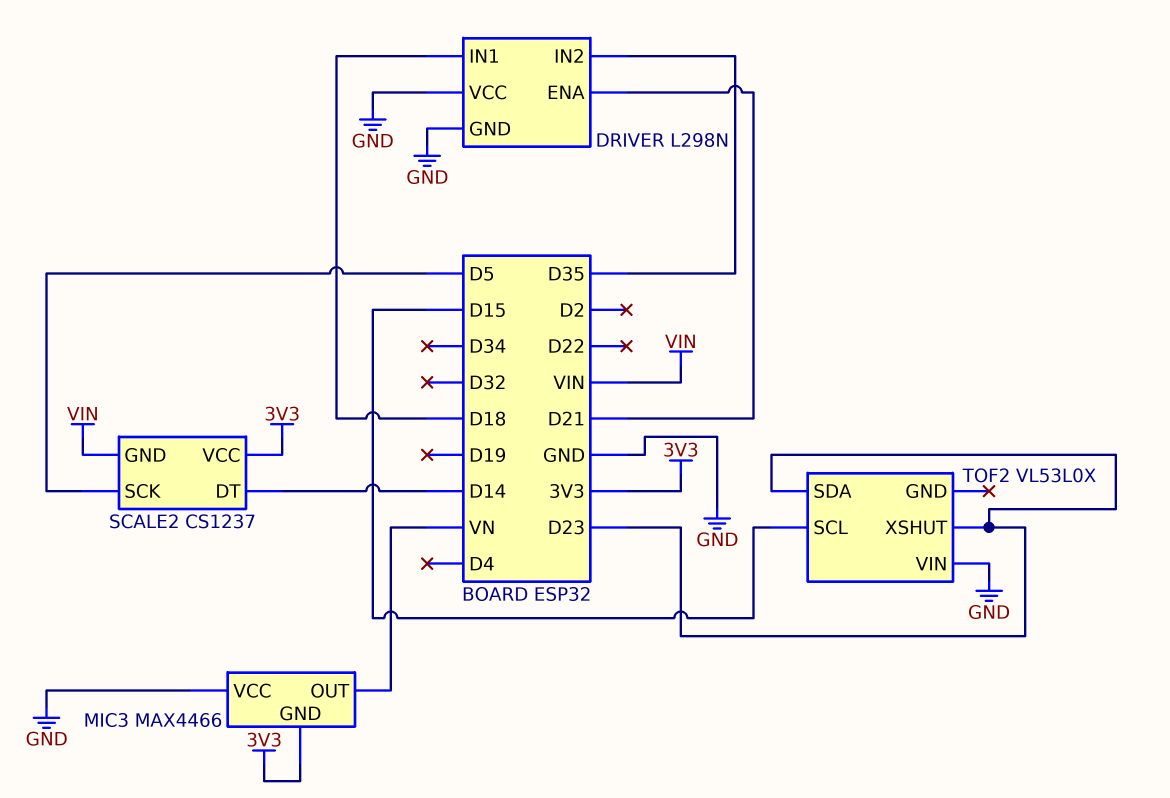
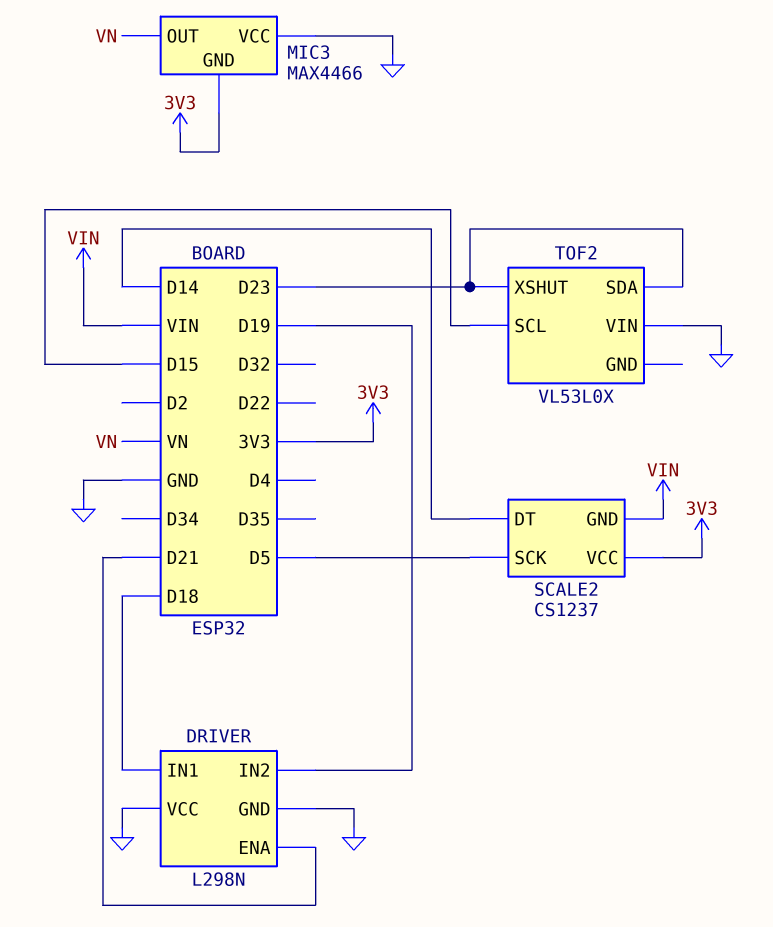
DRIVER pin IN2: D35 -> D19

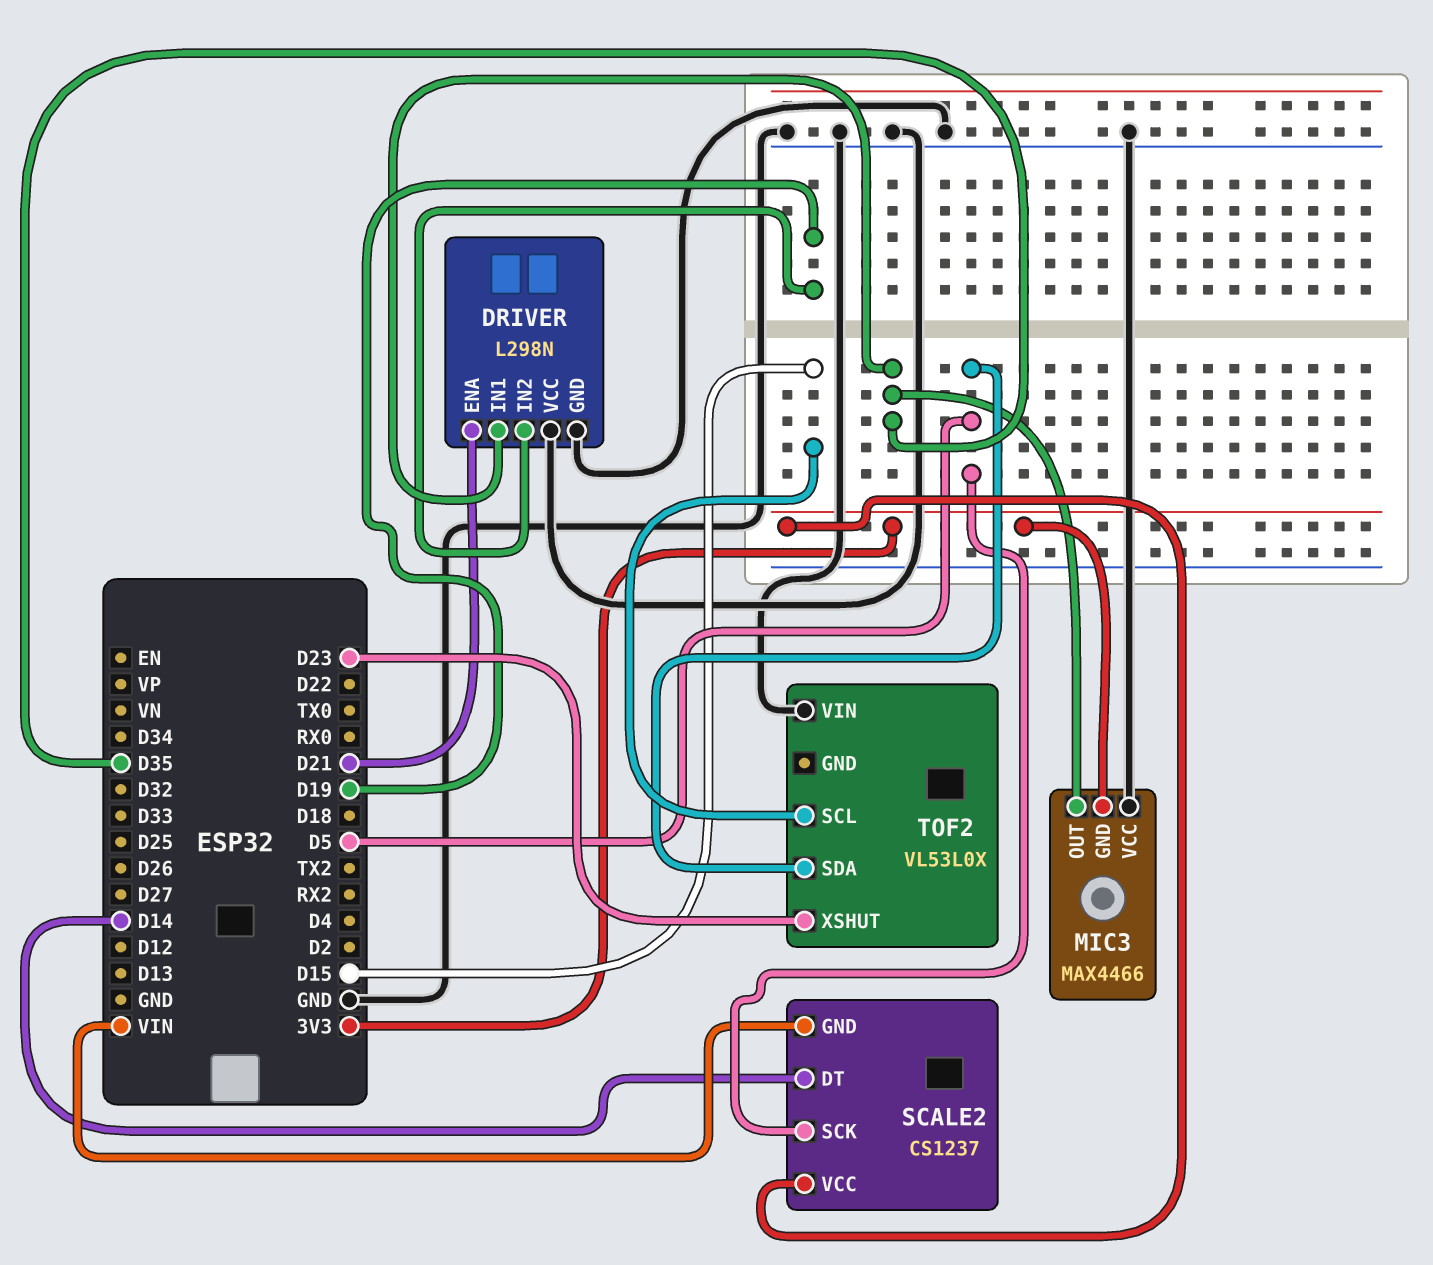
DRIVER pin IN1: D18 -> D35
MIC3 pin OUT: VN -> D35
TOF2 pin SDA: D23 -> D5

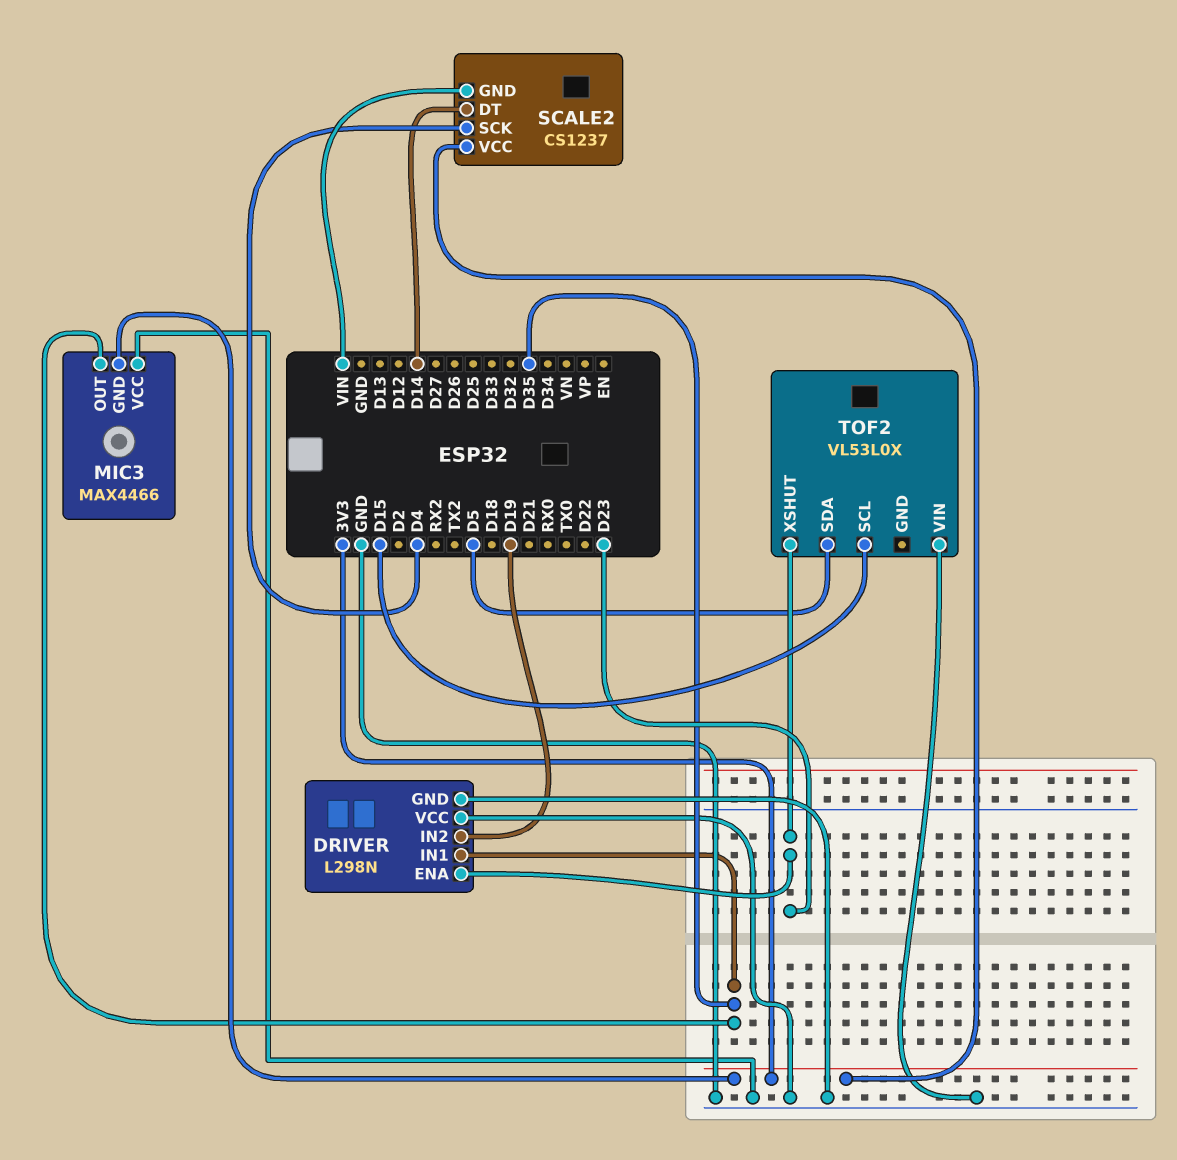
DRIVER pin ENA: D21 -> D23
SCALE2 pin SCK: D5 -> D4

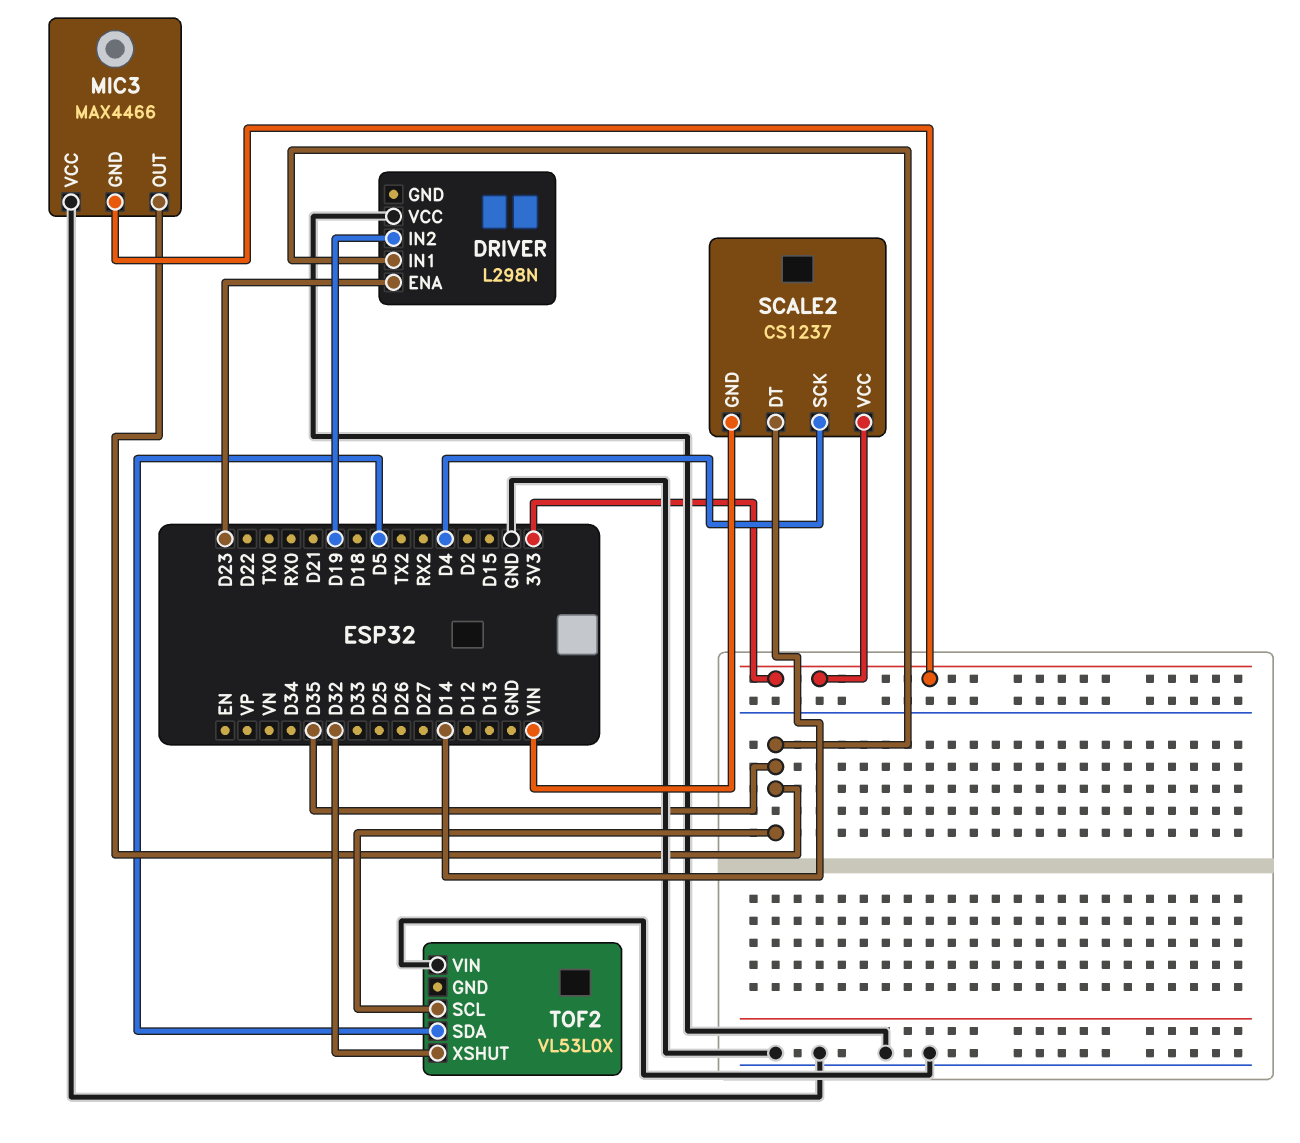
DRIVER pin GND: GND -> none
TOF2 pin SCL: D15 -> D35
TOF2 pin XSHUT: D23 -> D32

